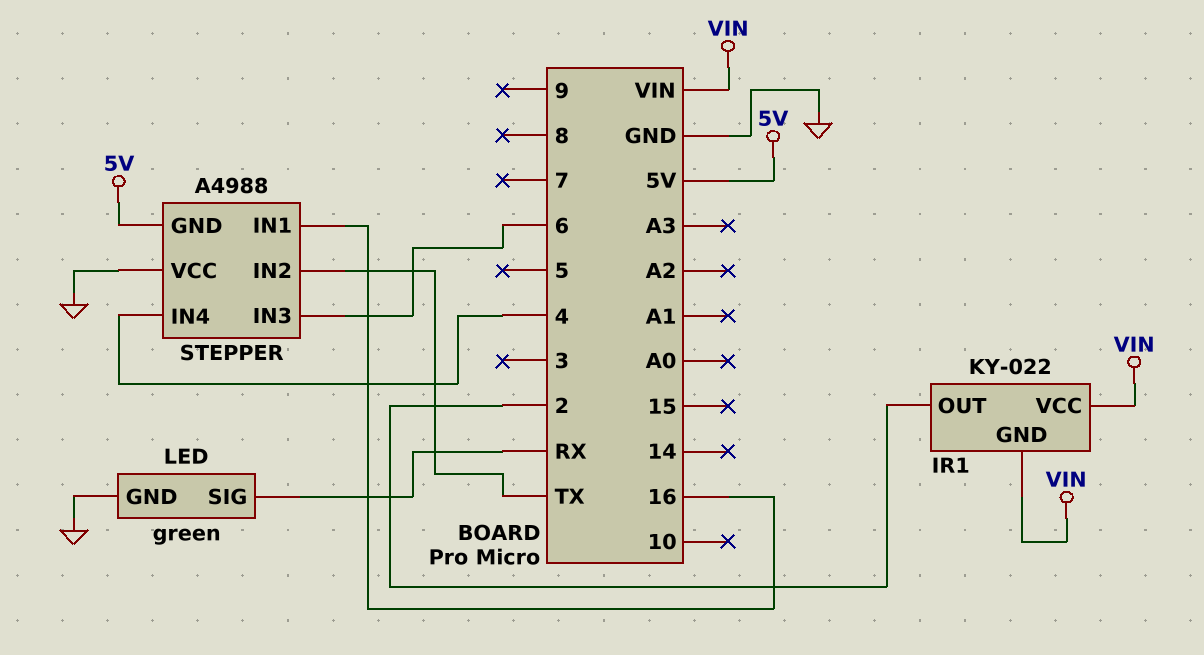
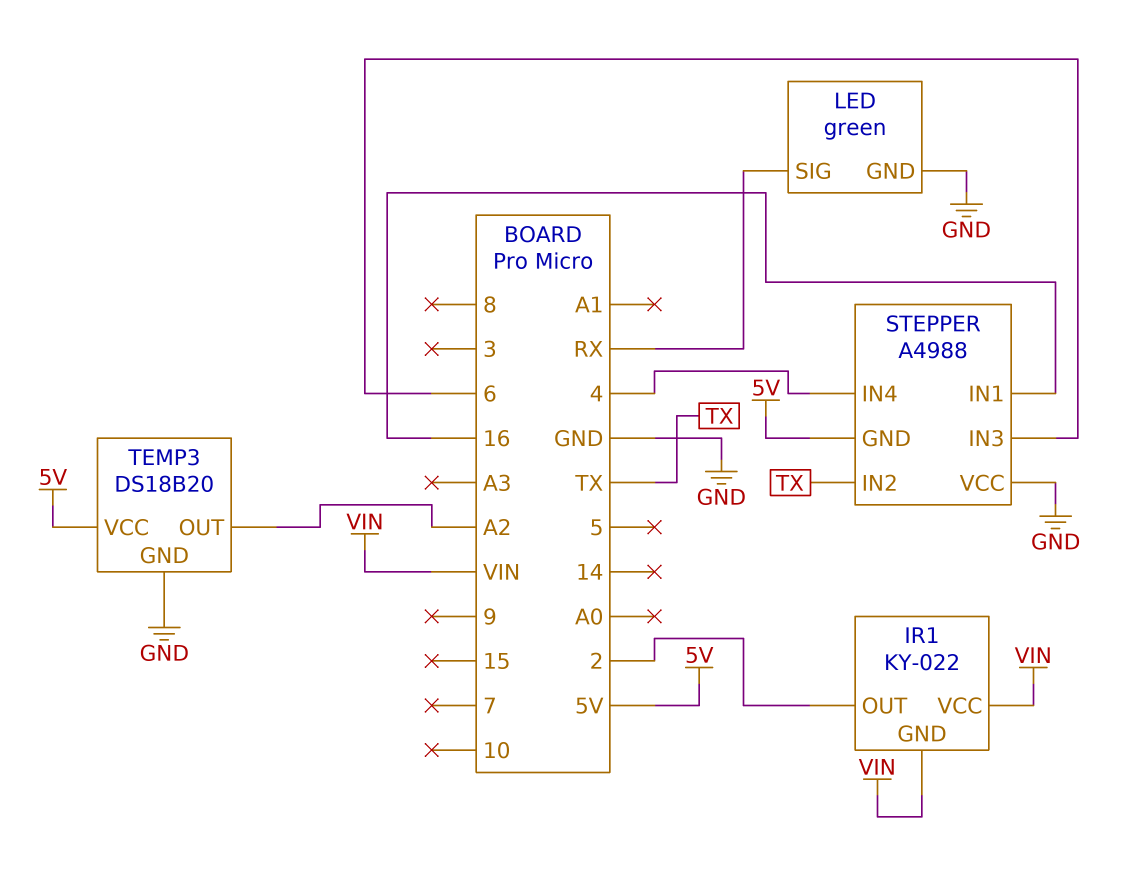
TEMP3: none -> DS18B20
TEMP3 pin GND: none -> GND
TEMP3 pin OUT: none -> A2
TEMP3 pin VCC: none -> 5V

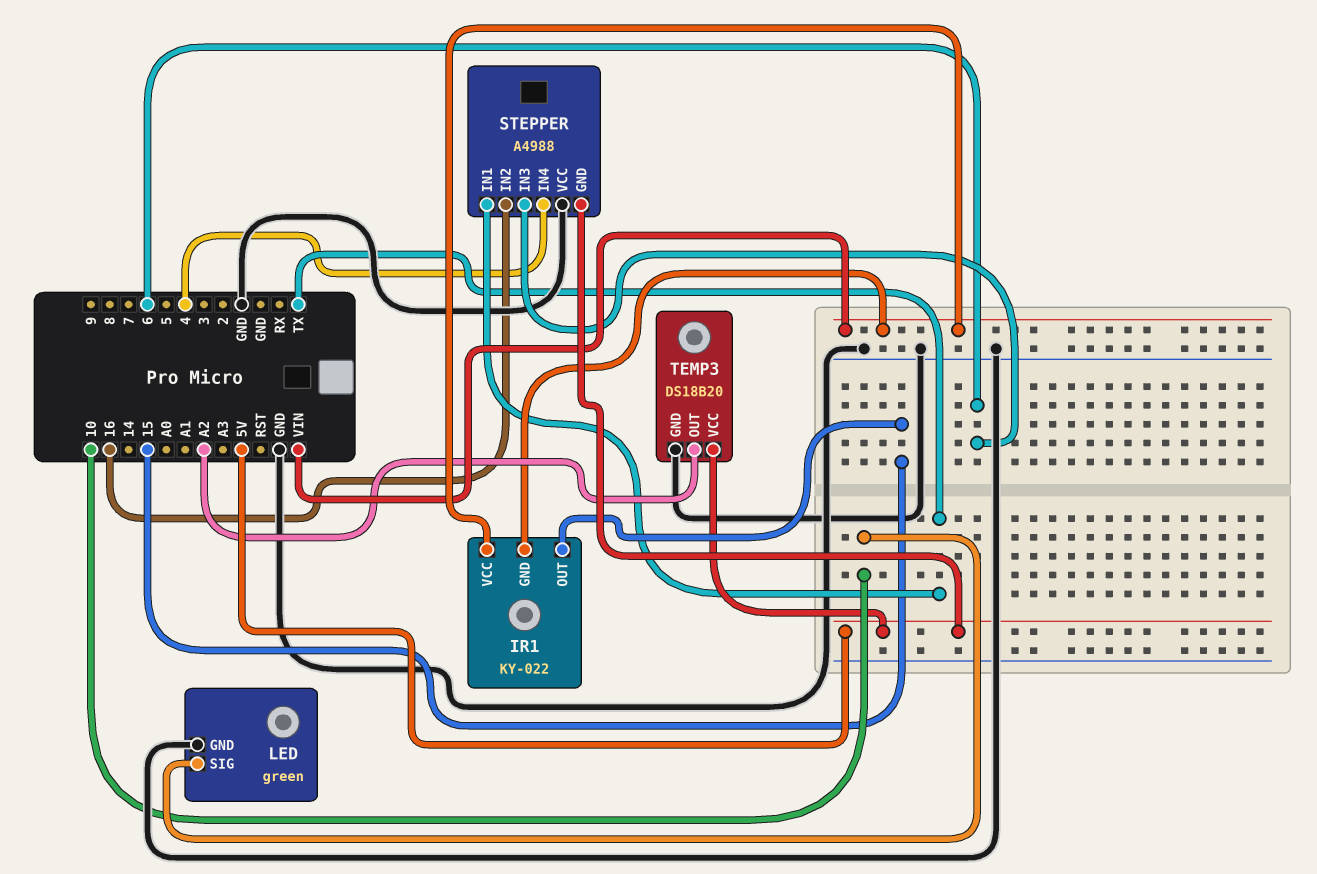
IR1 pin OUT: 2 -> 15
LED pin SIG: RX -> 10
STEPPER pin IN1: 16 -> TX
STEPPER pin IN2: TX -> 16

